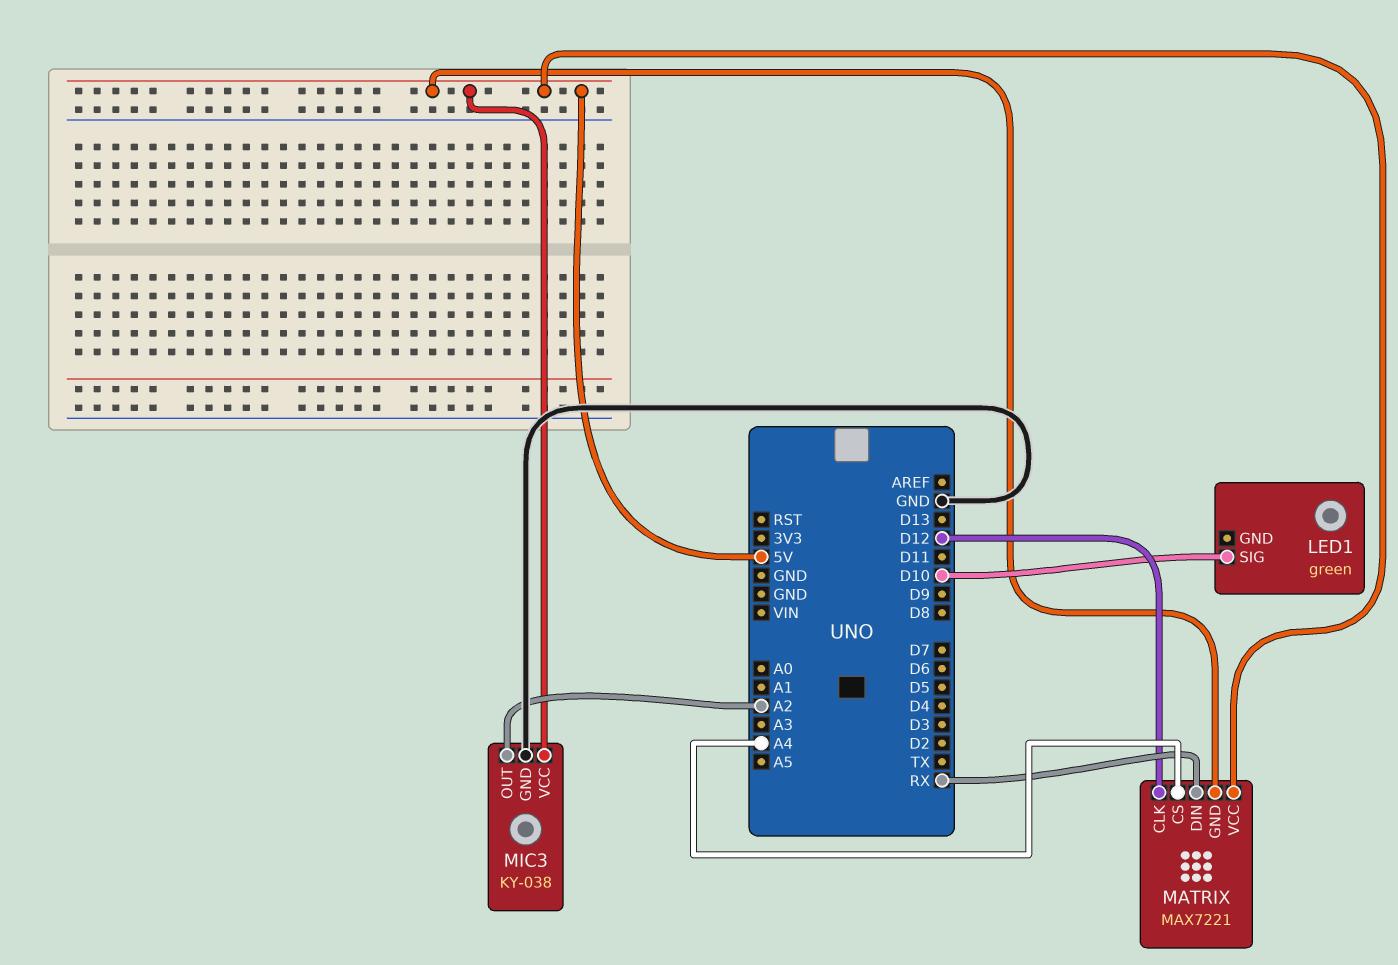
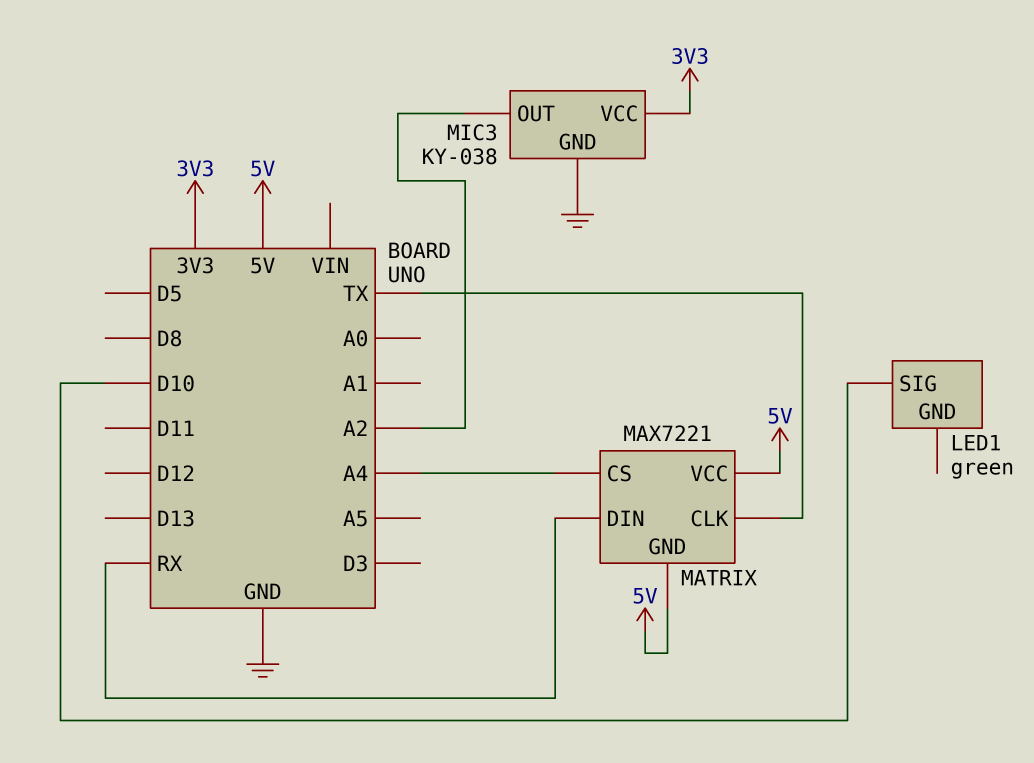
MATRIX pin CLK: D12 -> TX
MIC3 pin VCC: 5V -> 3V3

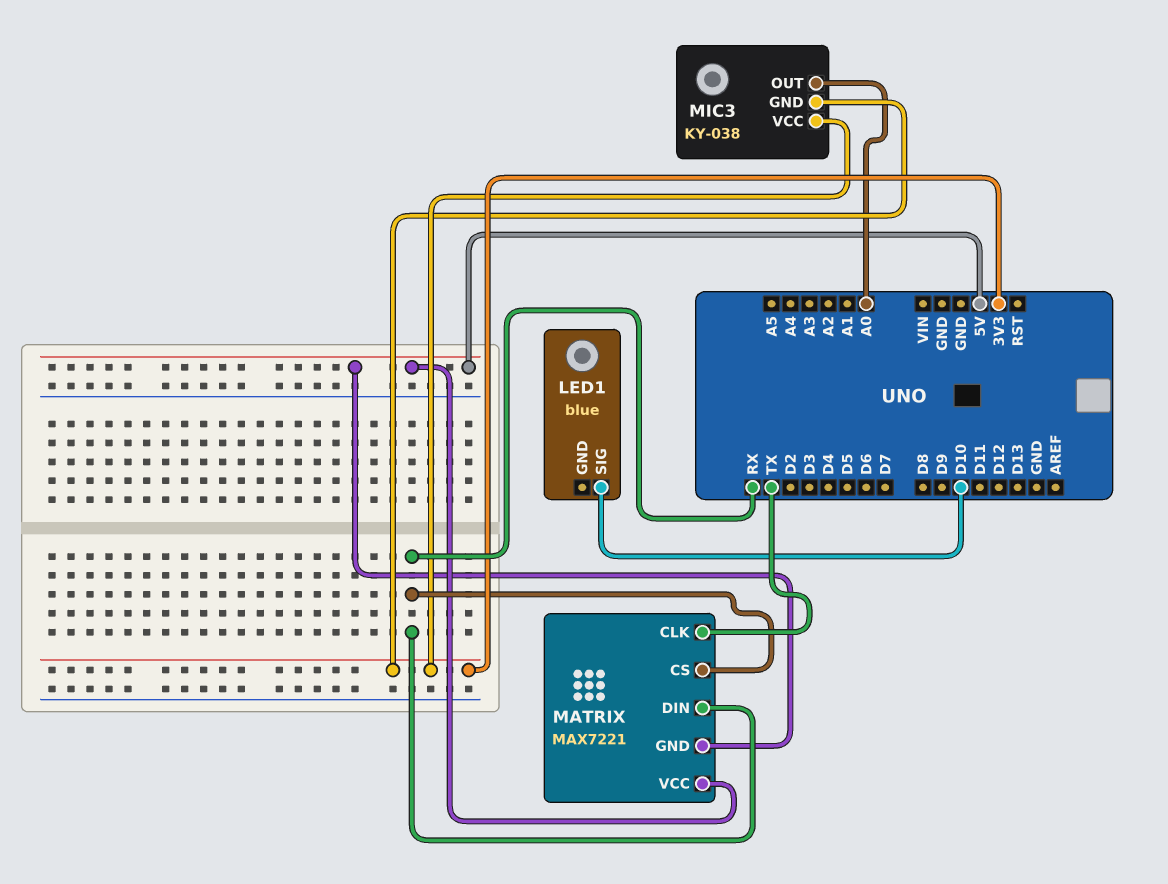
LED1: green -> blue
MATRIX pin CS: A4 -> RX
MIC3 pin GND: GND -> 3V3
MIC3 pin OUT: A2 -> A0

